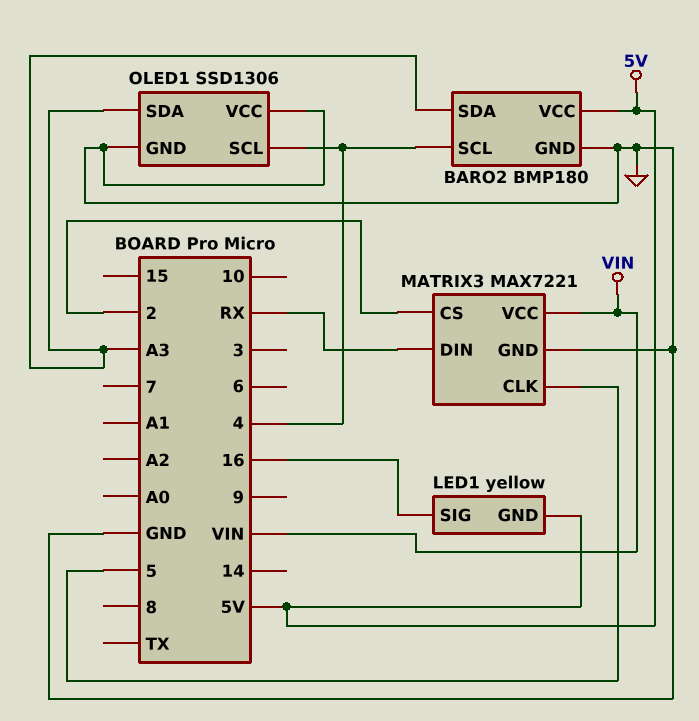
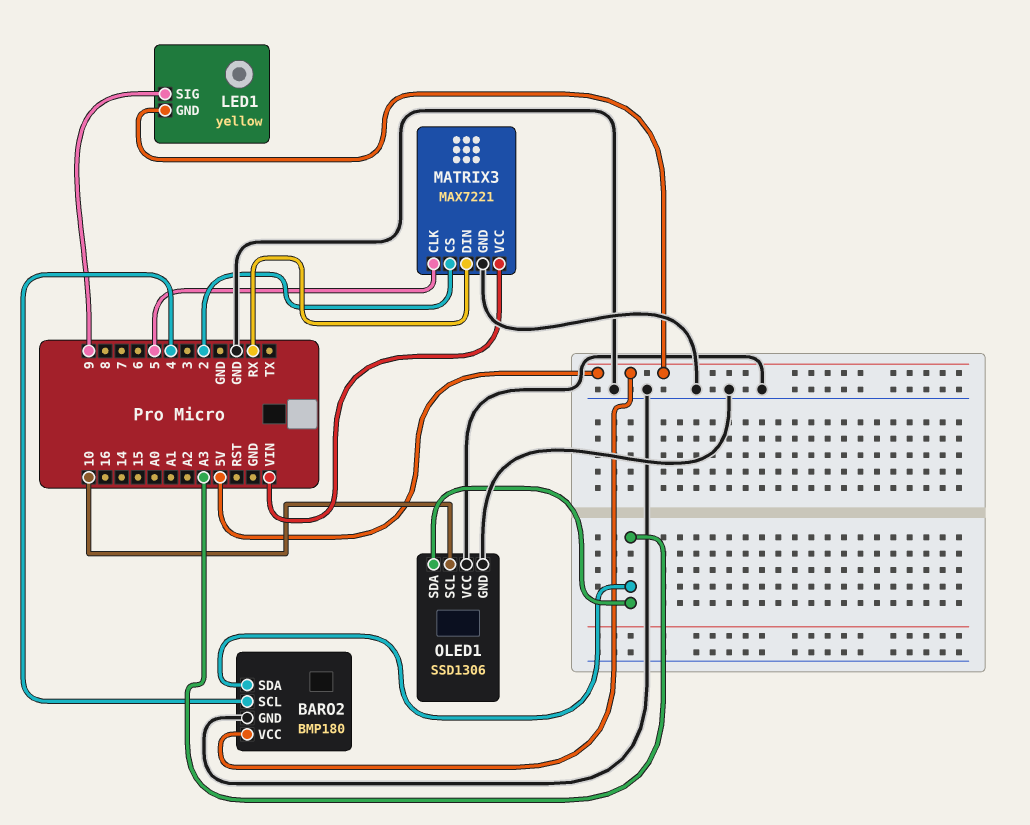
LED1 pin SIG: 16 -> 9
OLED1 pin SCL: 4 -> 10

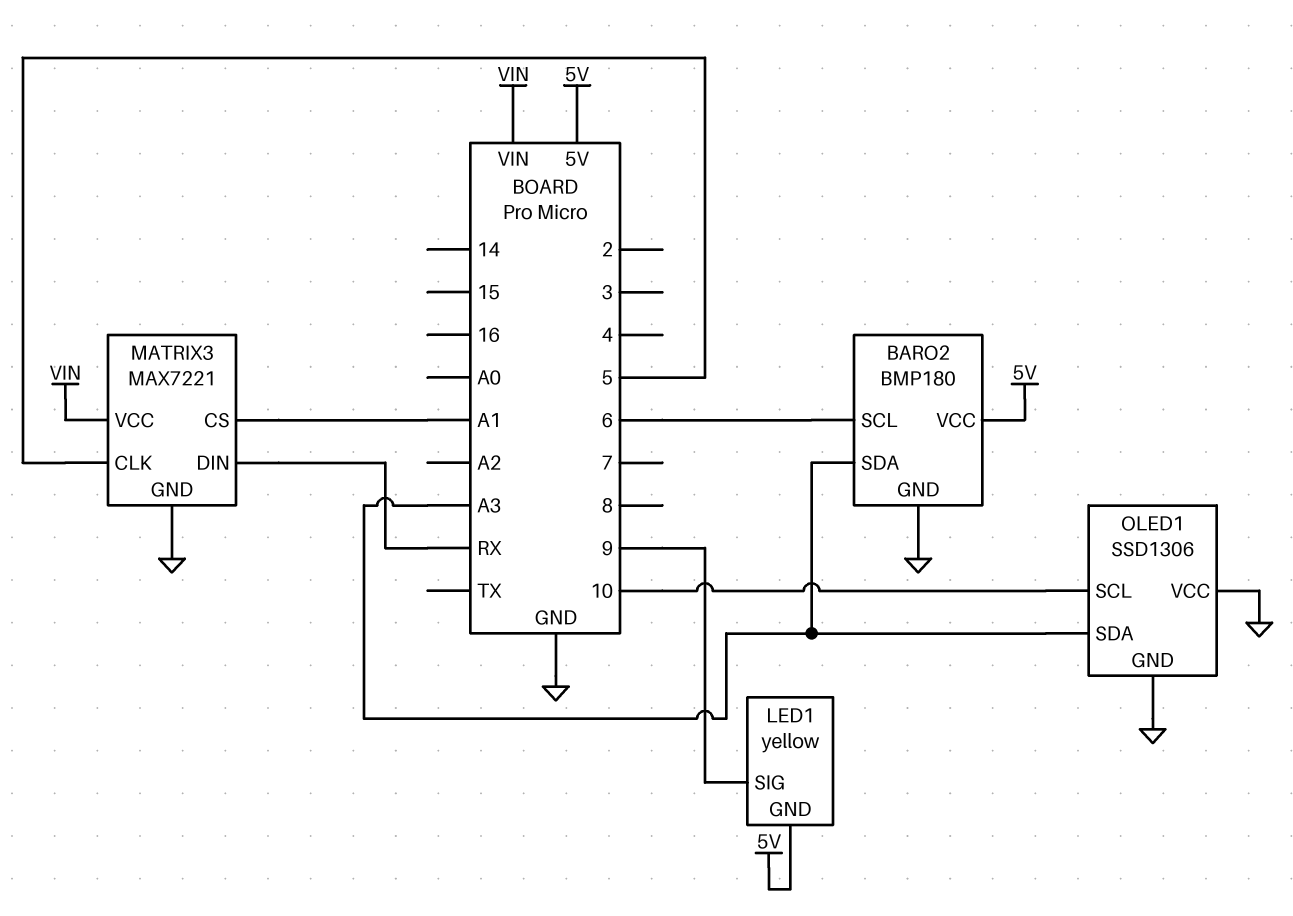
BARO2 pin SCL: 4 -> 6
MATRIX3 pin CS: 2 -> A1

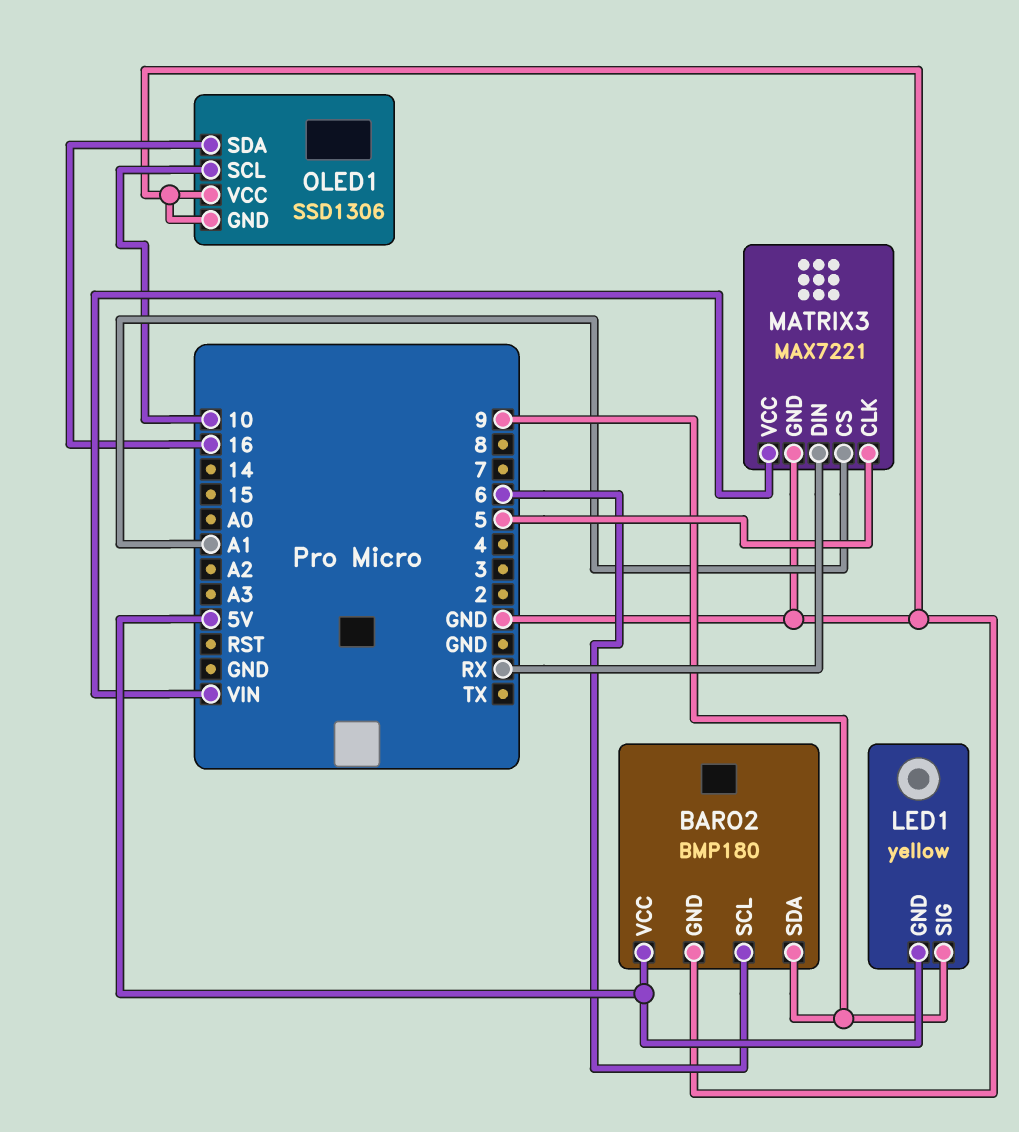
BARO2 pin SDA: A3 -> 9
OLED1 pin SDA: A3 -> 16

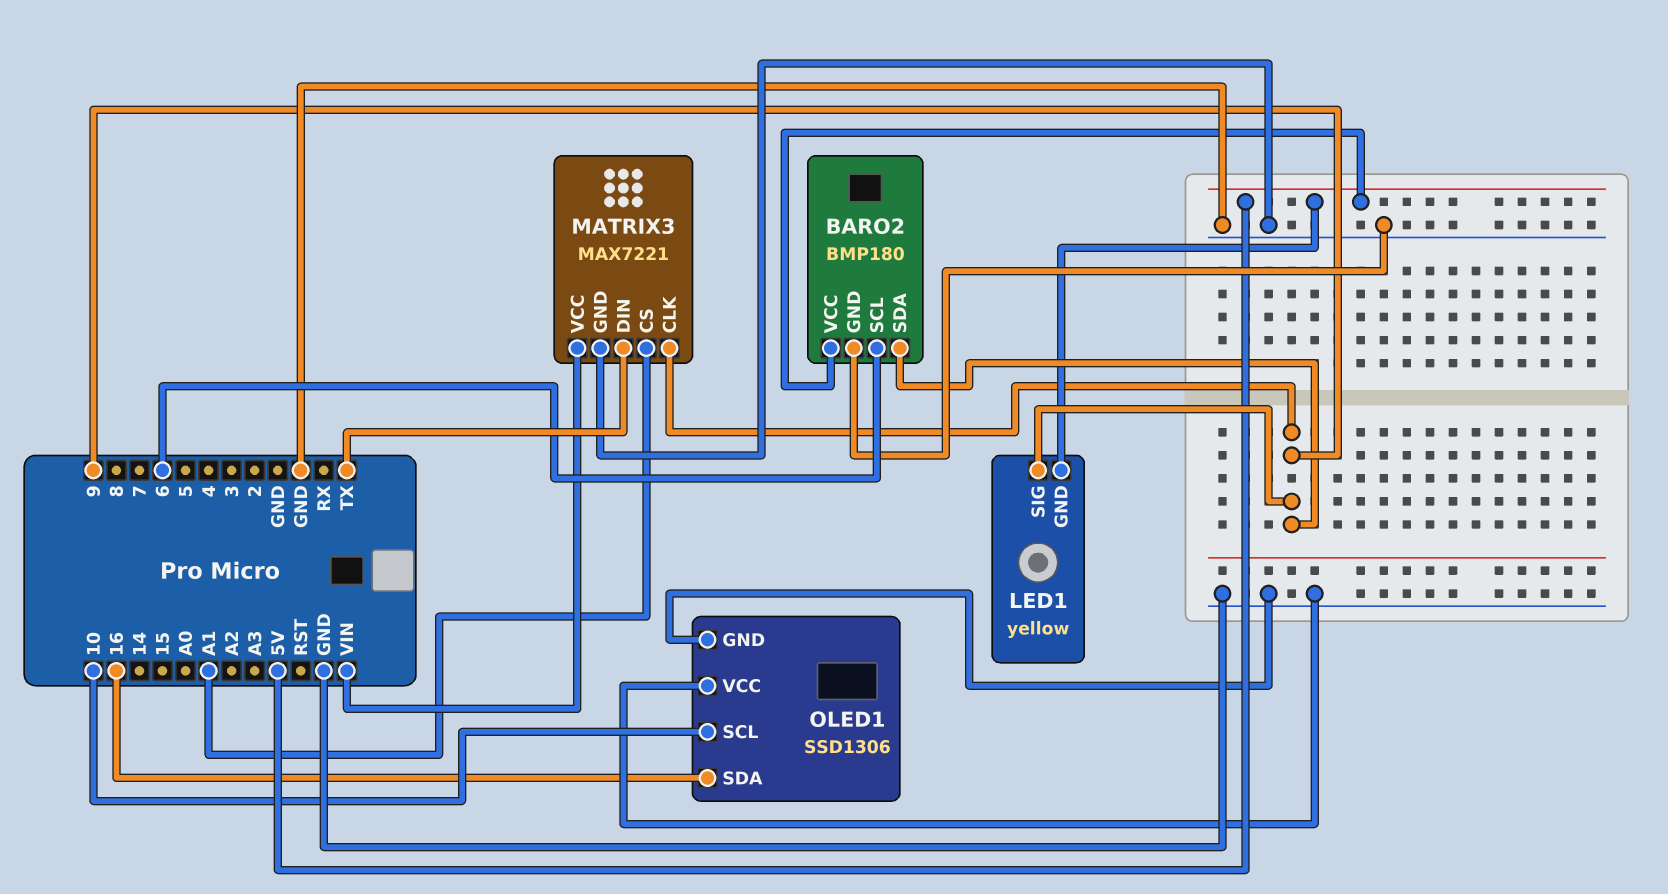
MATRIX3 pin CLK: 5 -> 9
MATRIX3 pin DIN: RX -> TX

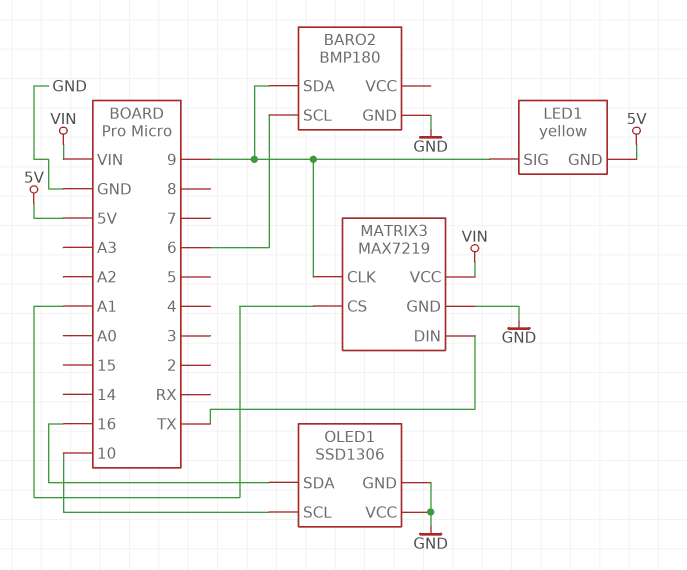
BARO2 pin VCC: 5V -> none
MATRIX3: MAX7221 -> MAX7219

